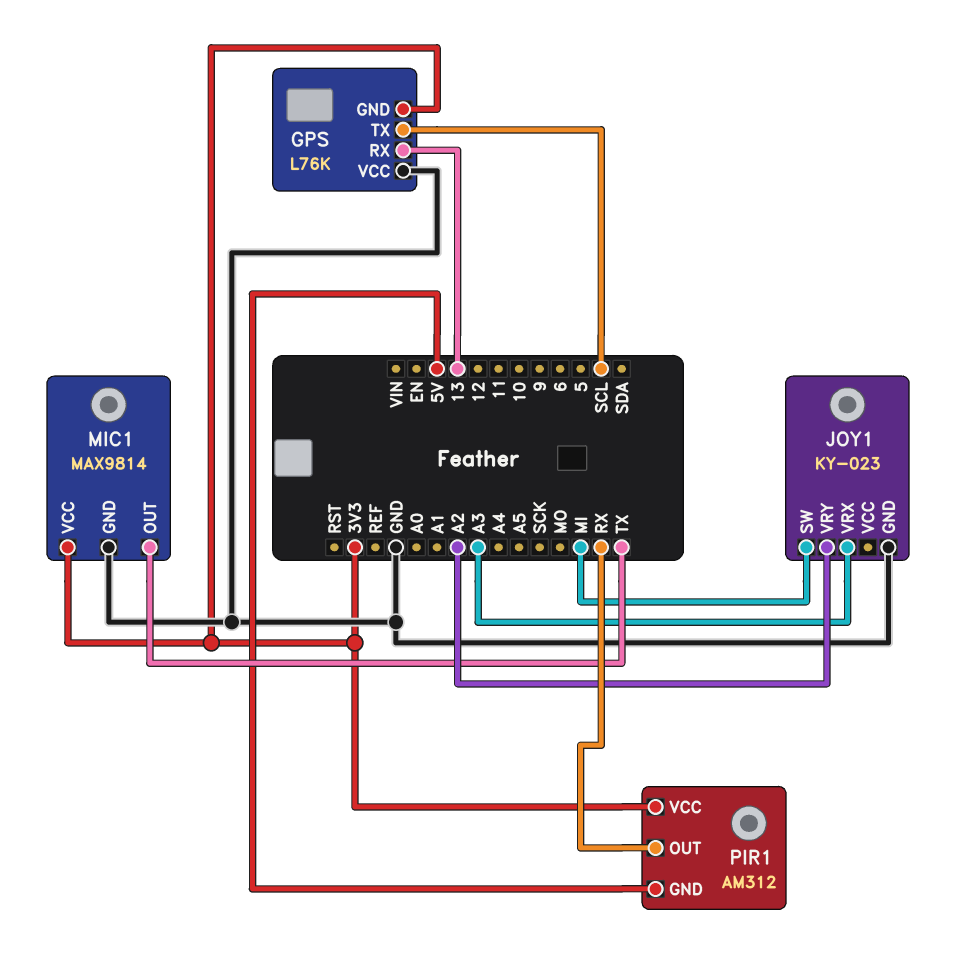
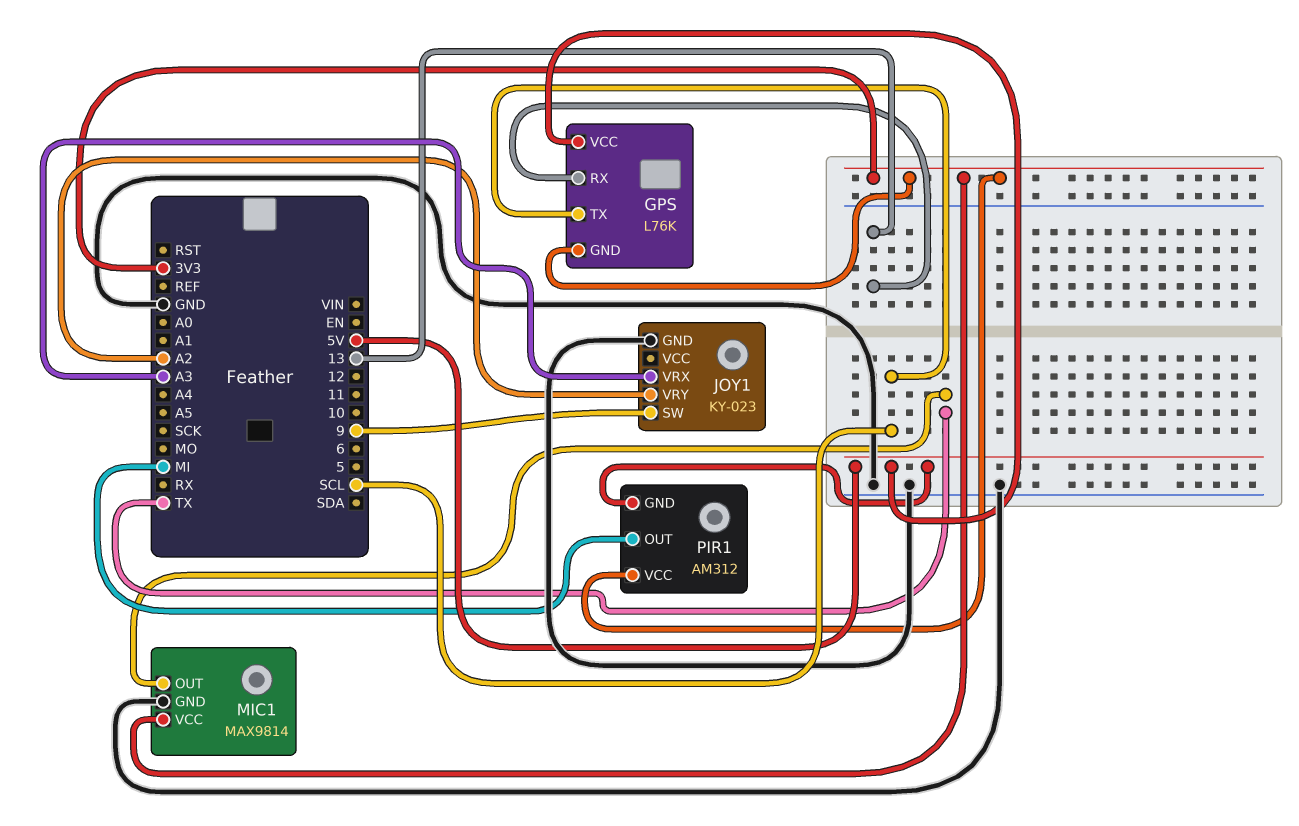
GPS pin VCC: GND -> 5V
JOY1 pin SW: MI -> 9
PIR1 pin OUT: RX -> MI

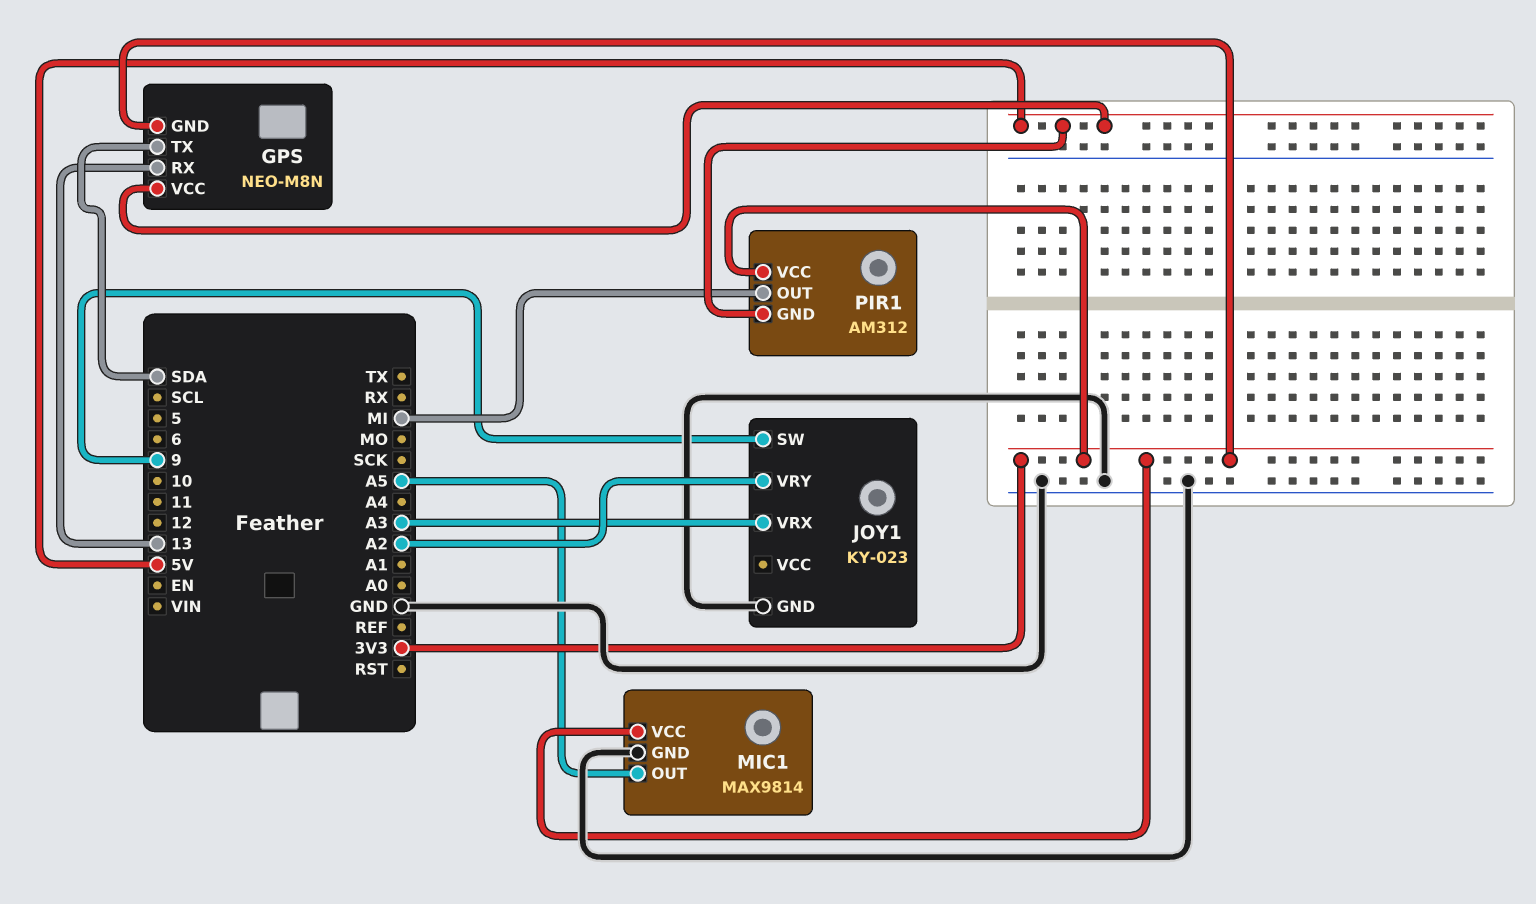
GPS: L76K -> NEO-M8N
GPS pin TX: SCL -> SDA
MIC1 pin OUT: TX -> A5

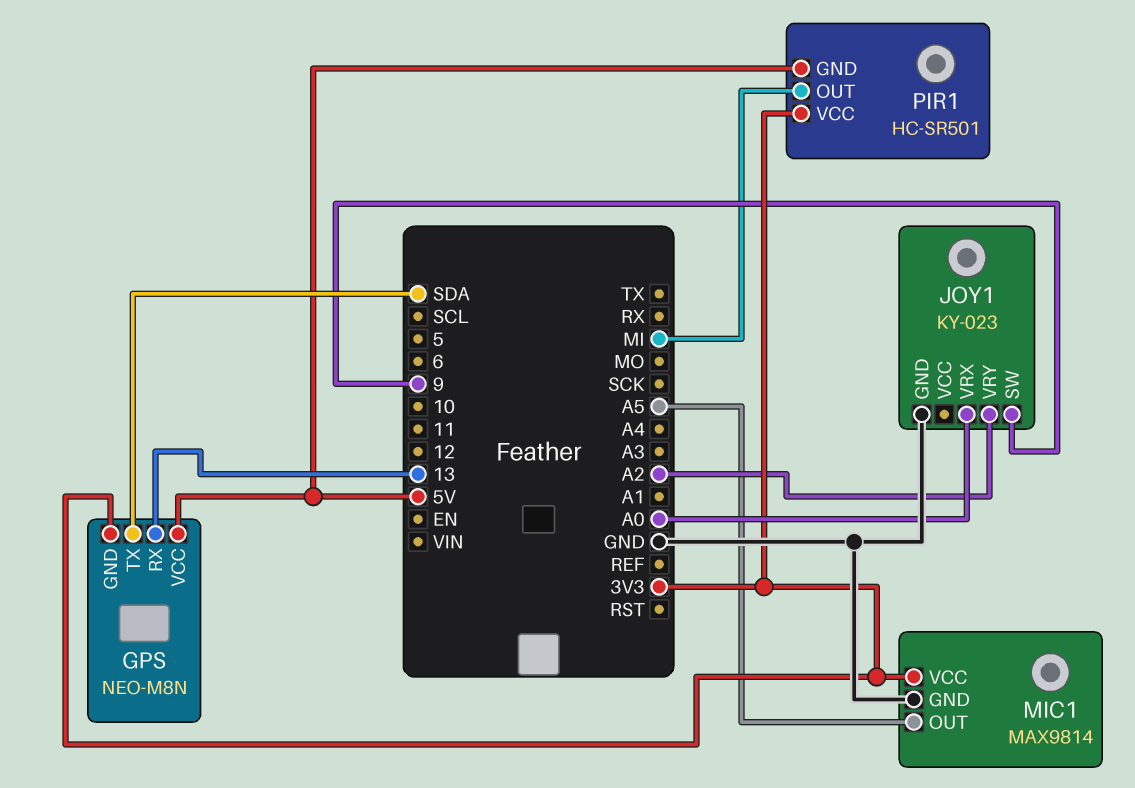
JOY1 pin VRX: A3 -> A0
PIR1: AM312 -> HC-SR501

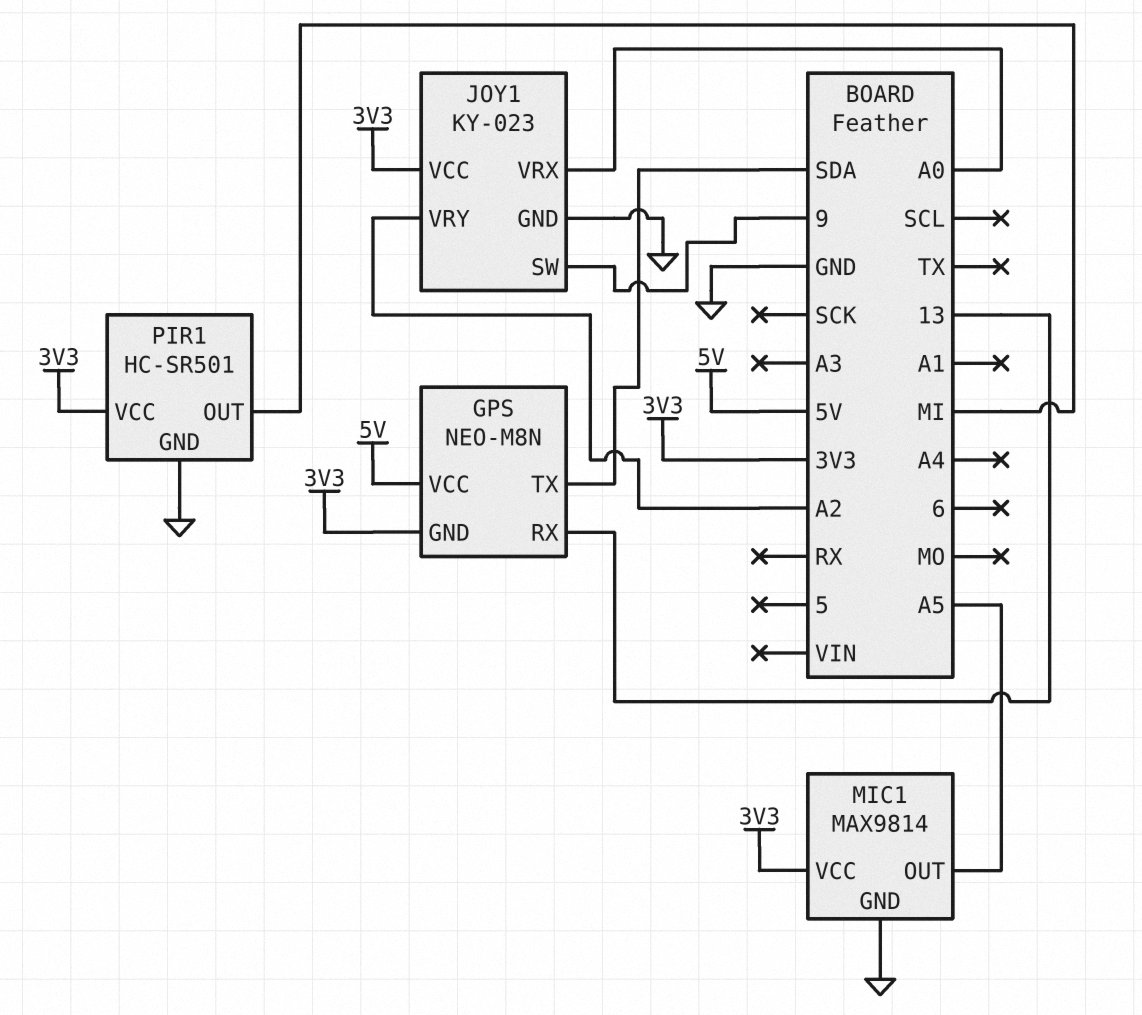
JOY1 pin VCC: none -> 3V3
PIR1 pin GND: 5V -> GND

